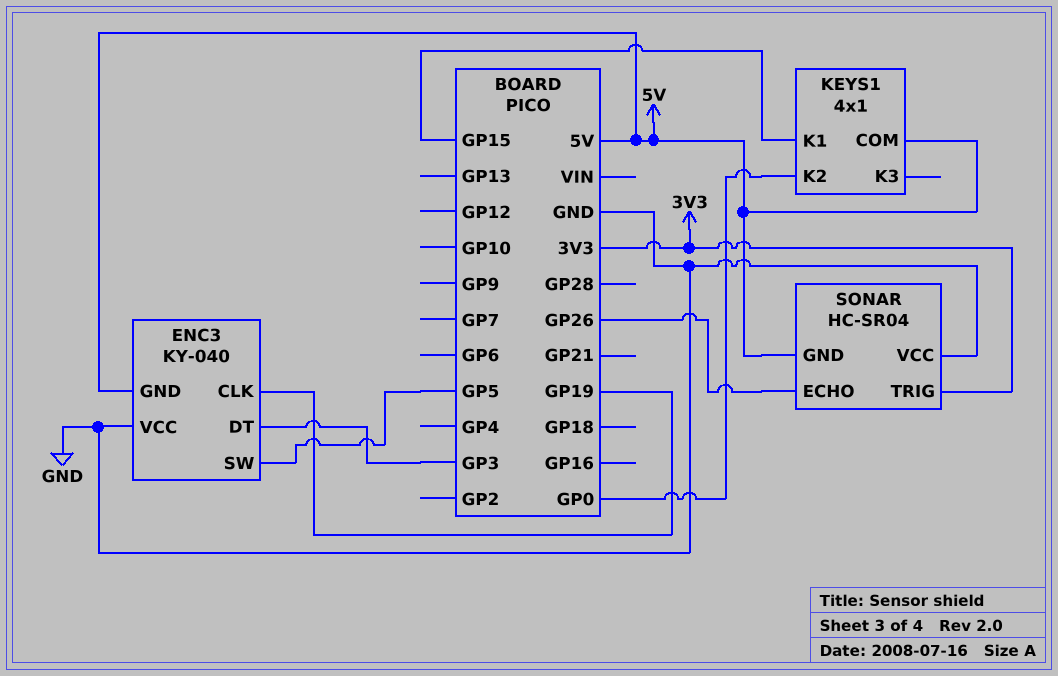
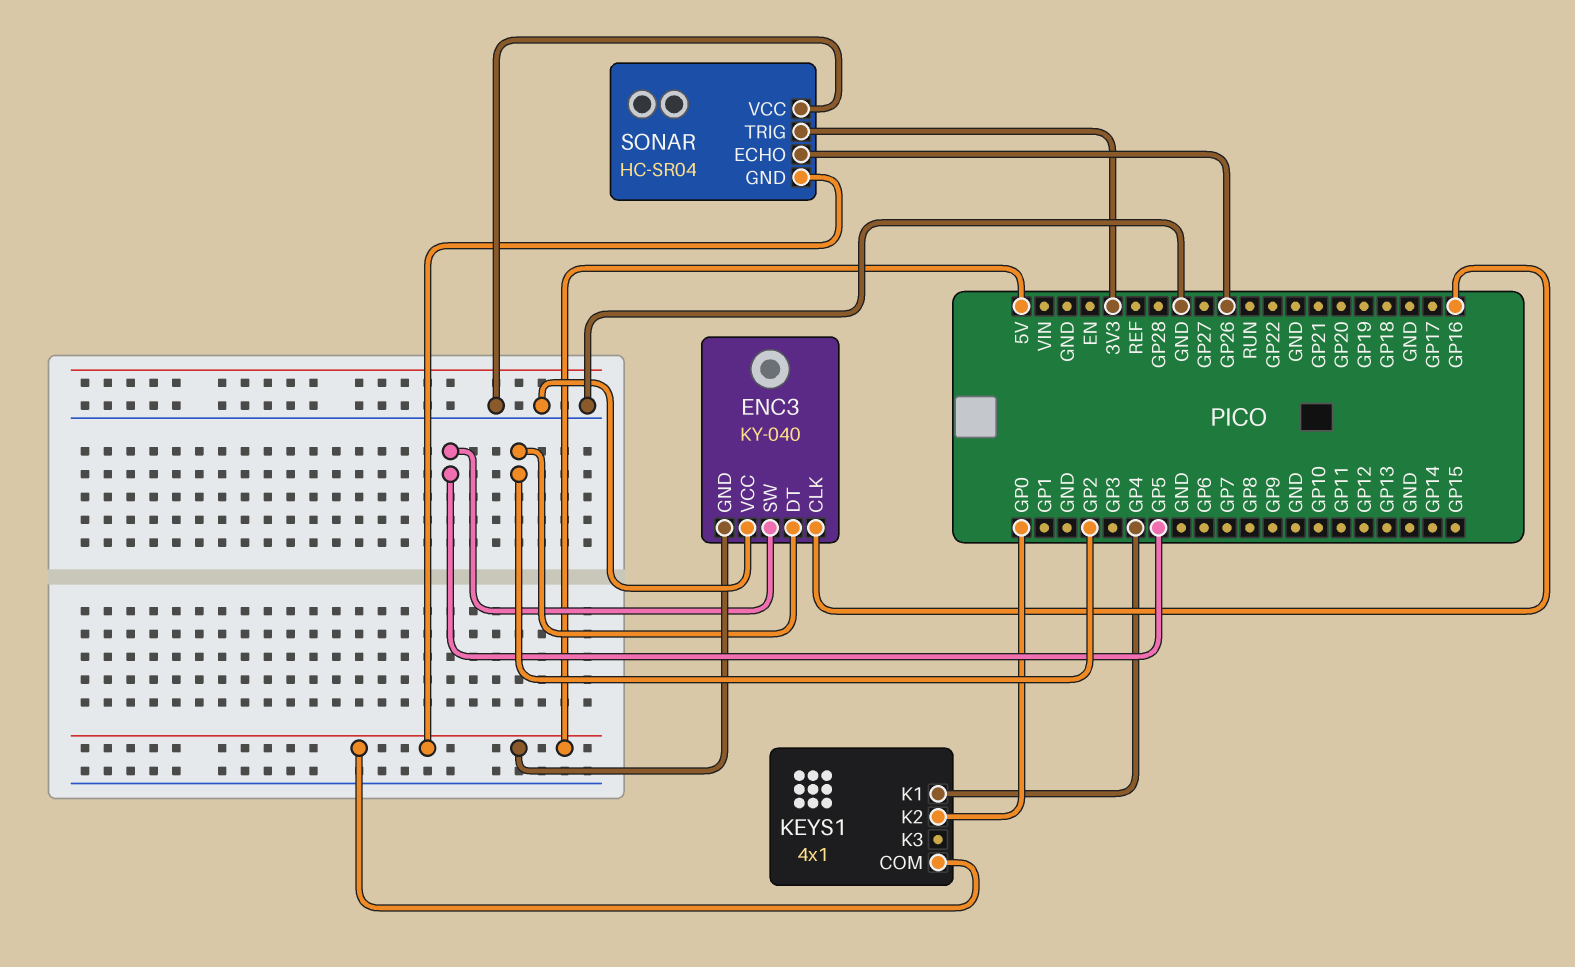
ENC3 pin CLK: GP19 -> GP16
ENC3 pin DT: GP3 -> GP2
KEYS1 pin K1: GP15 -> GP4

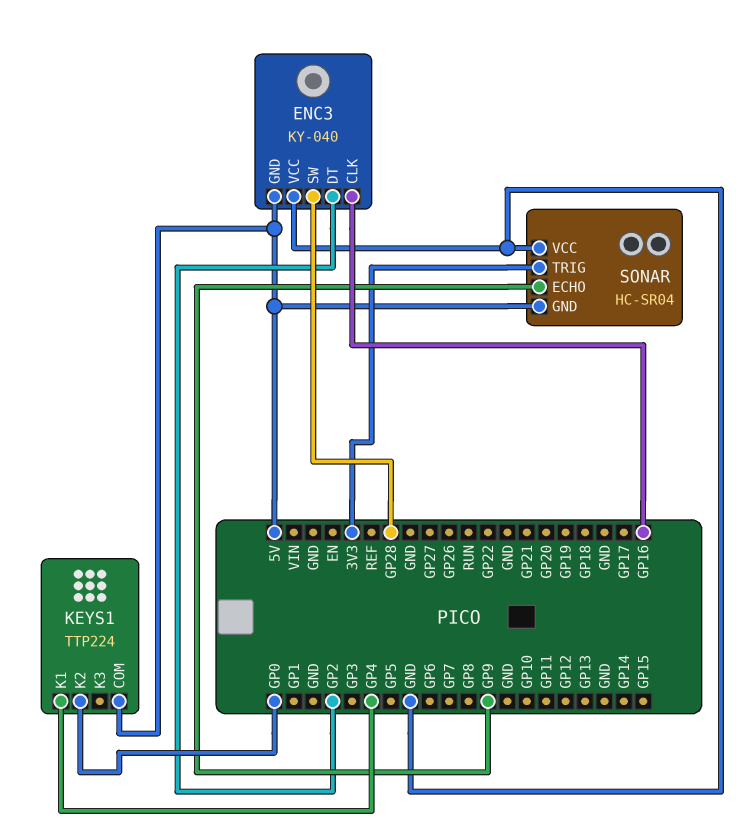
ENC3 pin SW: GP5 -> GP28
KEYS1: 4x1 -> TTP224
SONAR pin ECHO: GP26 -> GP9

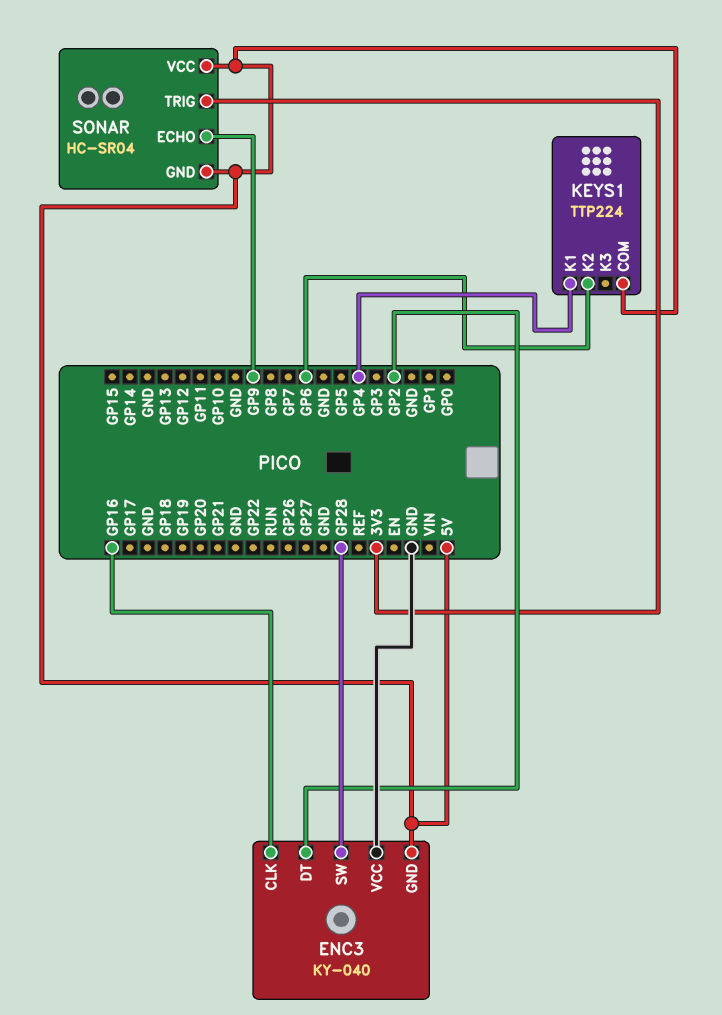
KEYS1 pin K2: GP0 -> GP6
SONAR pin VCC: GND -> 5V

